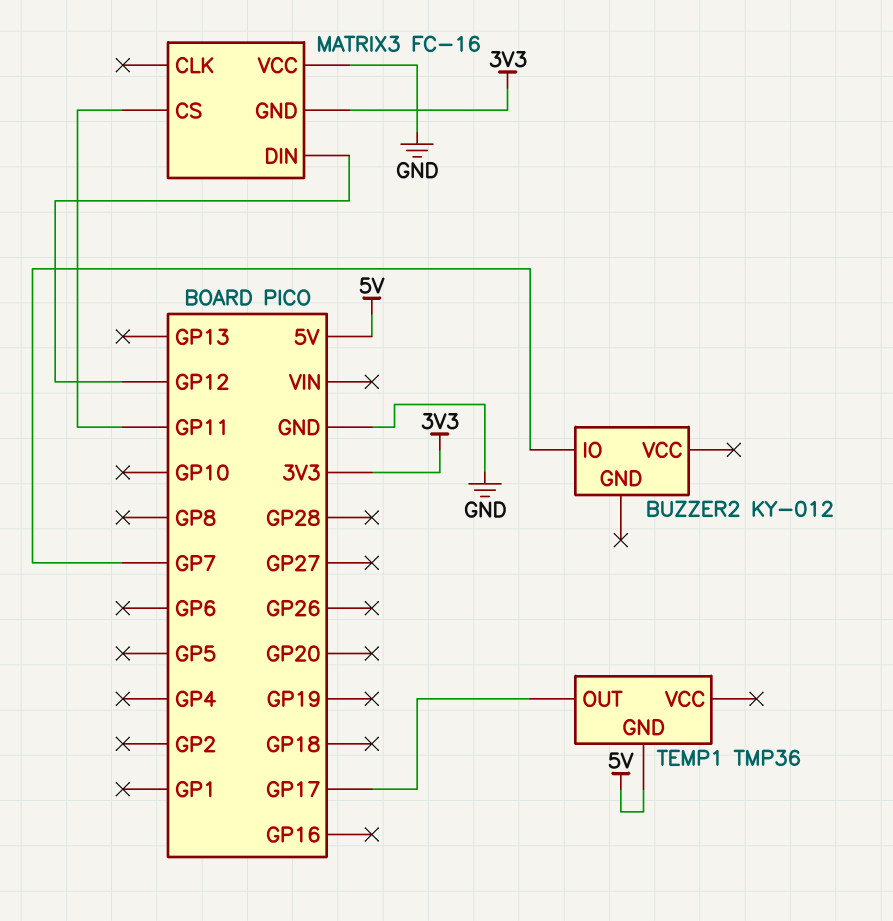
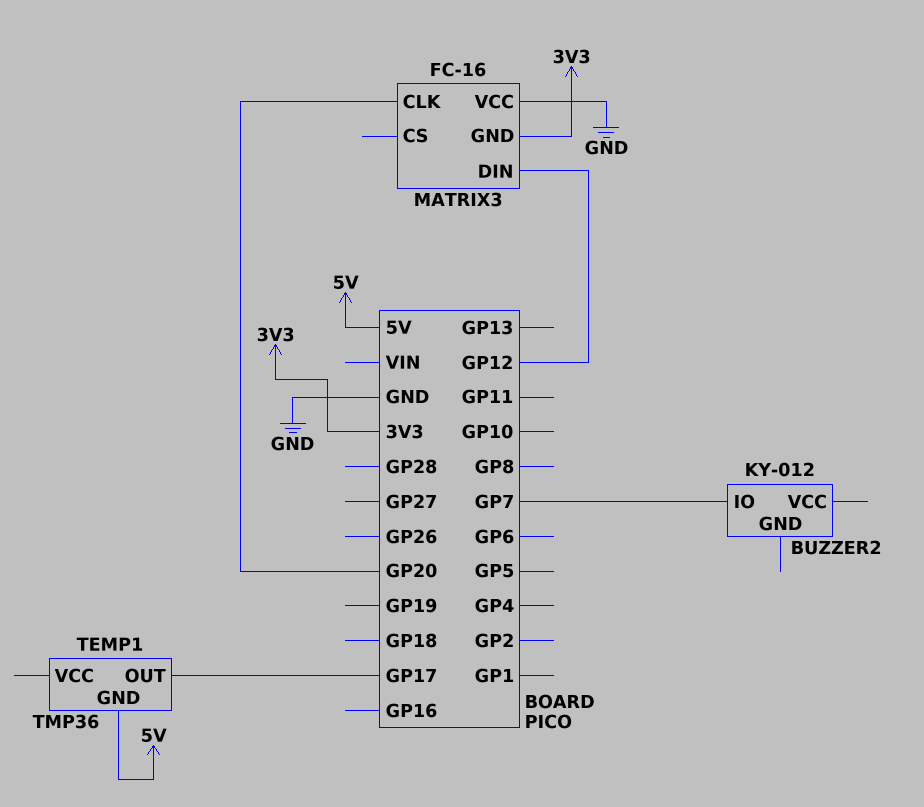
MATRIX3 pin CLK: none -> GP20
MATRIX3 pin CS: GP11 -> none

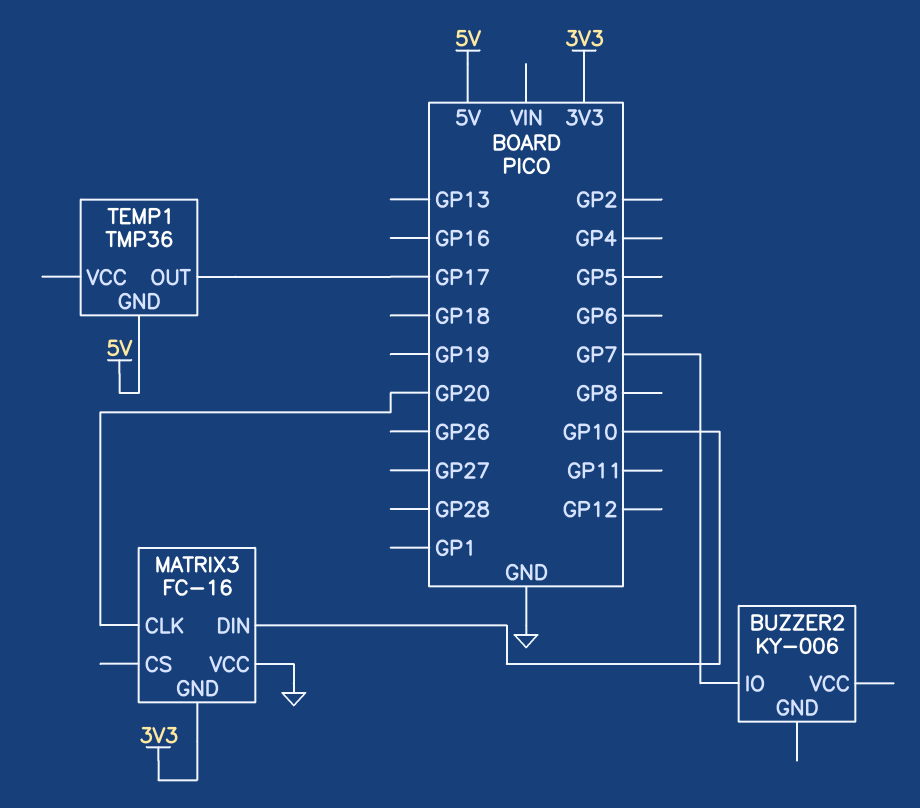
BUZZER2: KY-012 -> KY-006
MATRIX3 pin DIN: GP12 -> GP10

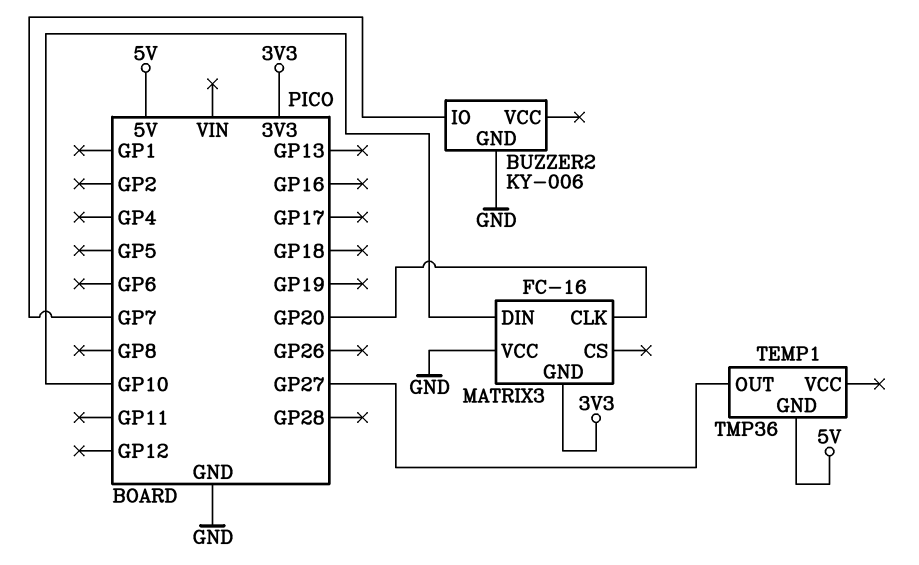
BUZZER2 pin GND: none -> GND
TEMP1 pin OUT: GP17 -> GP27

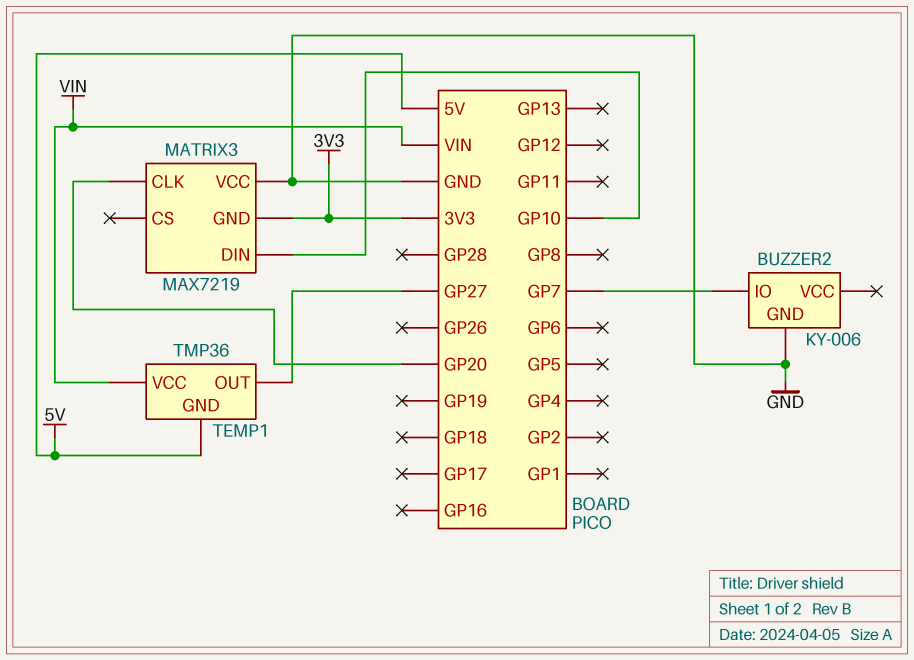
MATRIX3: FC-16 -> MAX7219
TEMP1 pin VCC: none -> VIN

